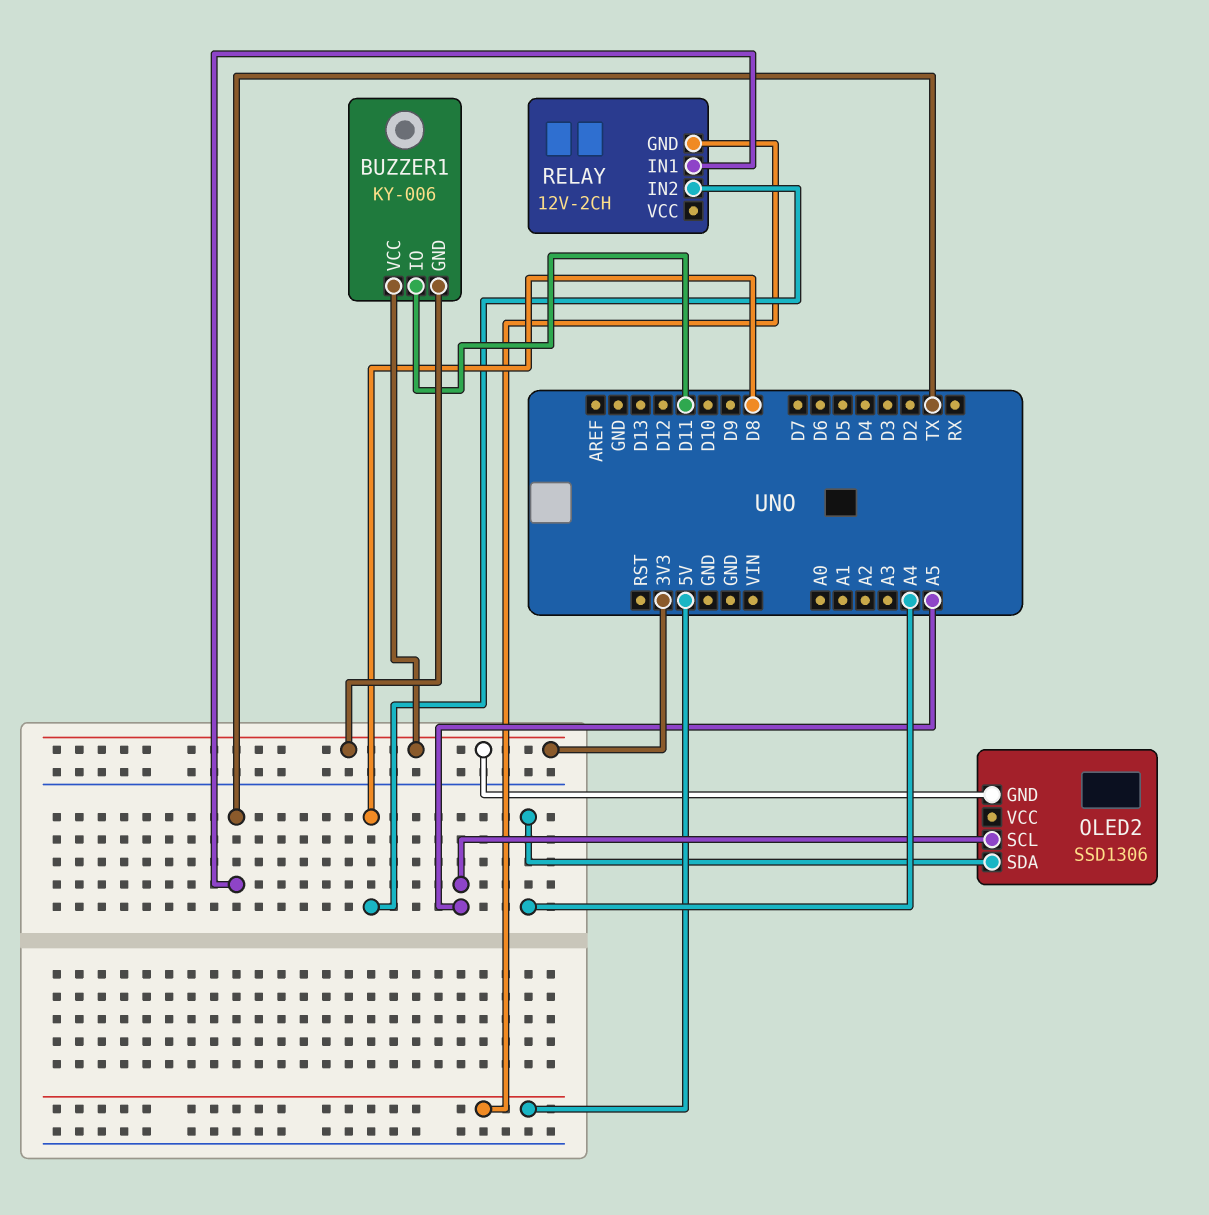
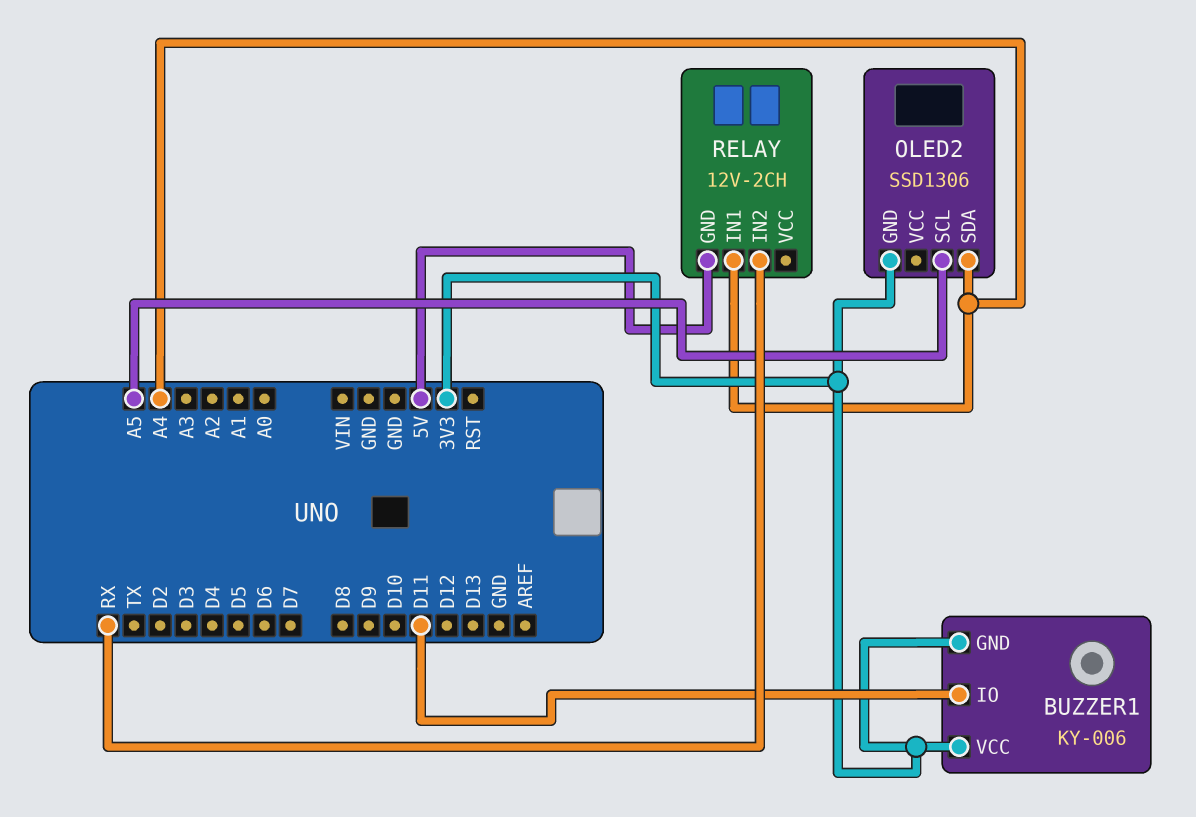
RELAY pin IN1: TX -> A4
RELAY pin IN2: D8 -> RX

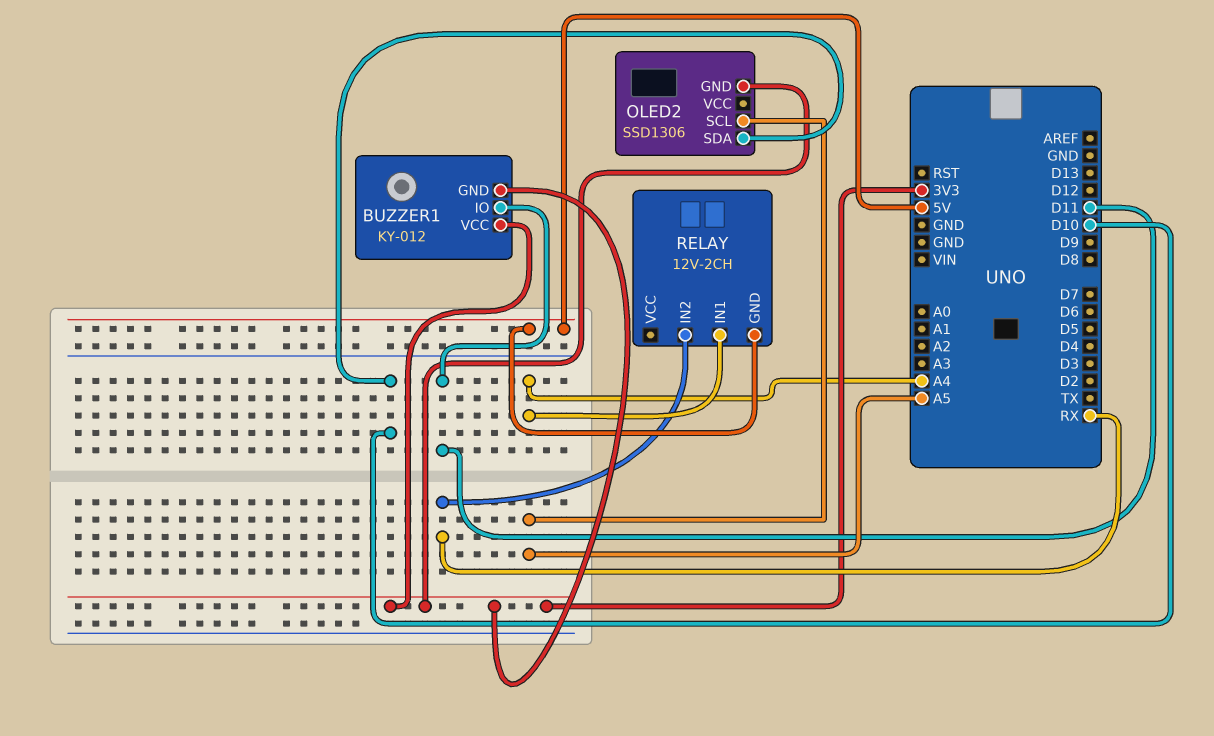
BUZZER1: KY-006 -> KY-012
OLED2 pin SDA: A4 -> D10

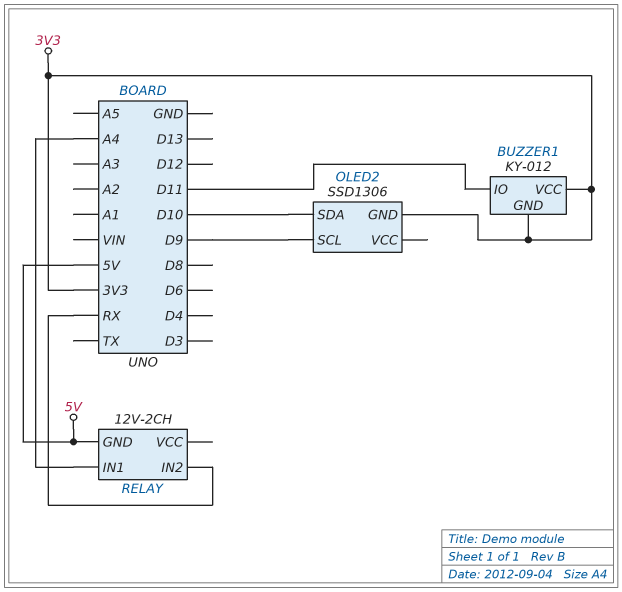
OLED2 pin SCL: A5 -> D9

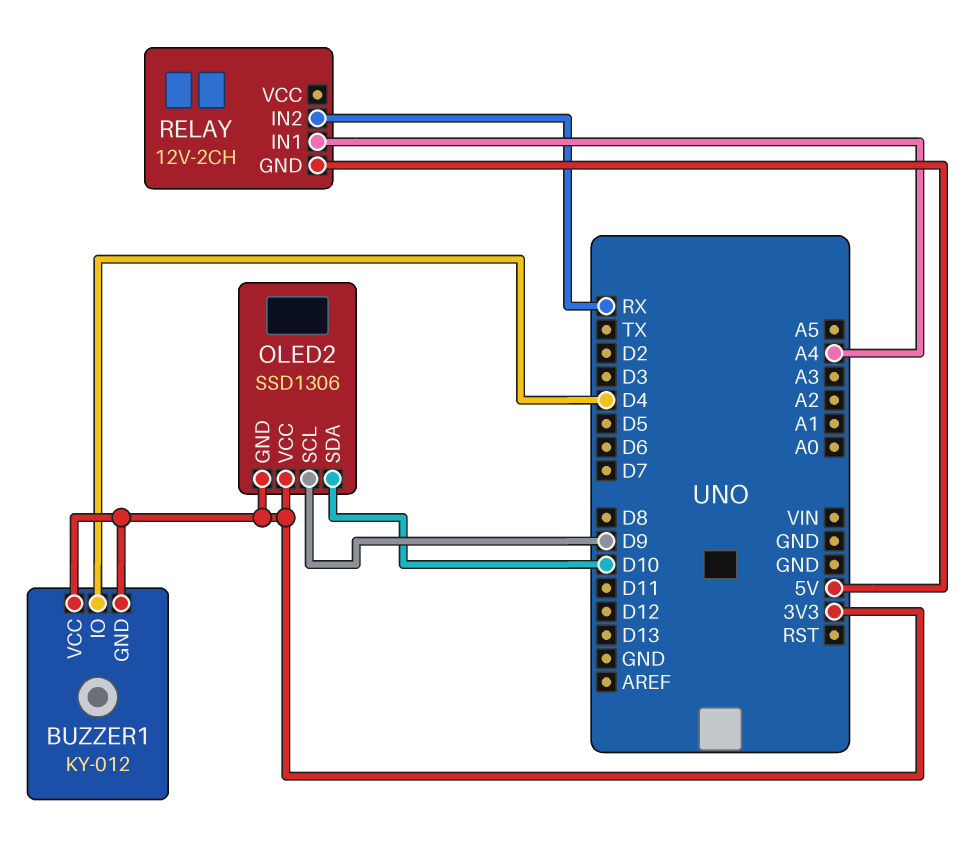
BUZZER1 pin IO: D11 -> D4
OLED2 pin VCC: none -> 3V3

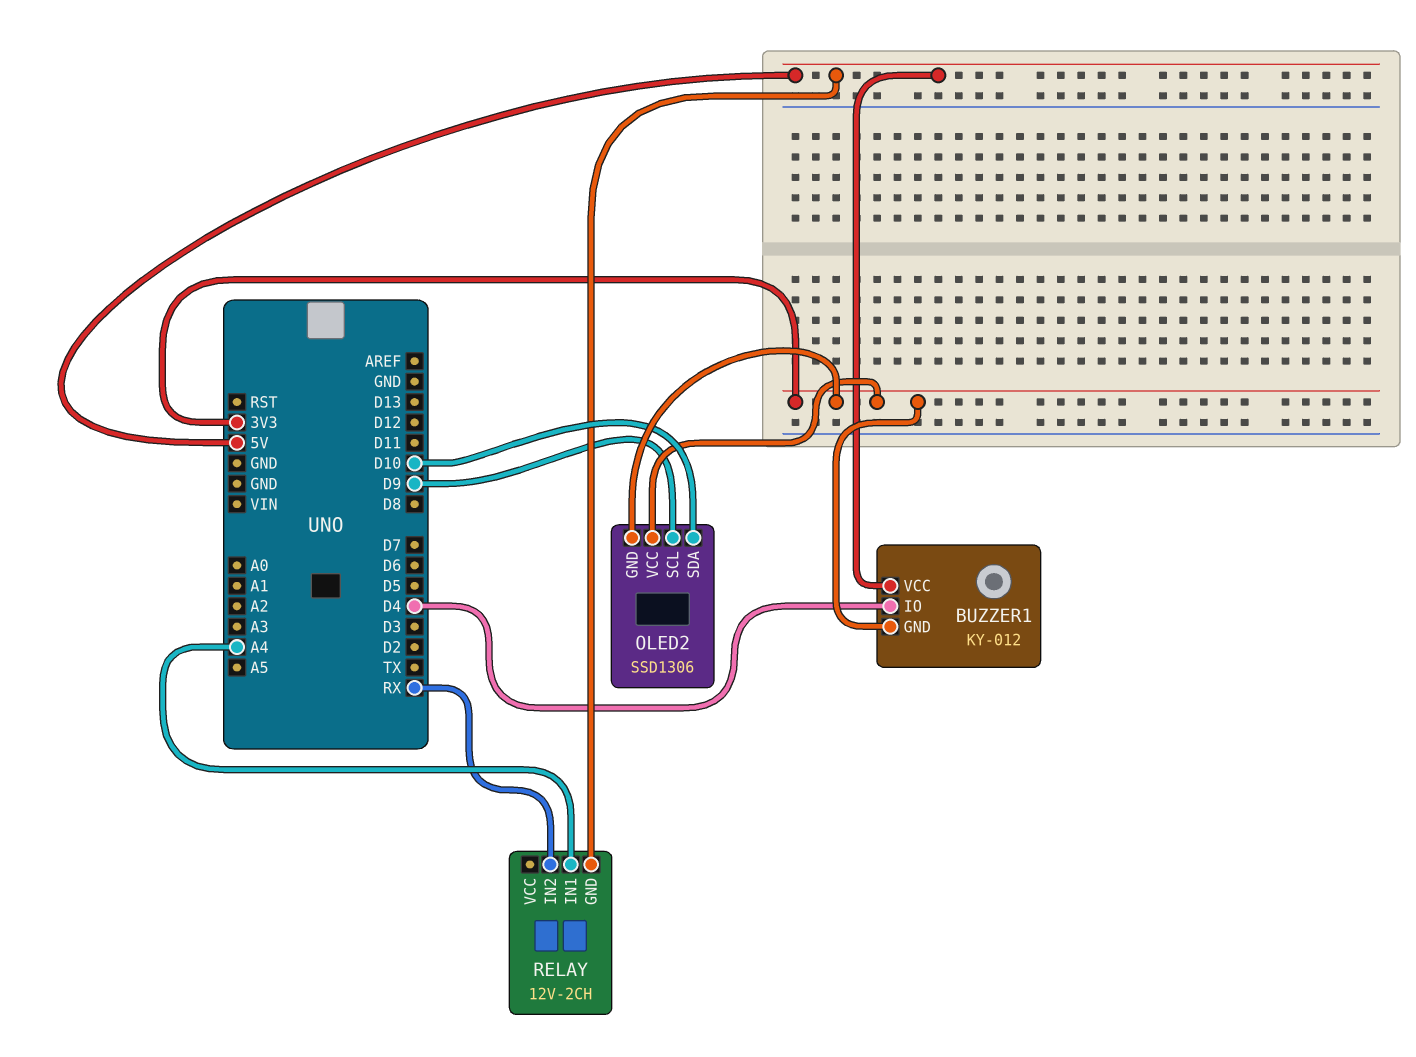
BUZZER1 pin VCC: 3V3 -> 5V

